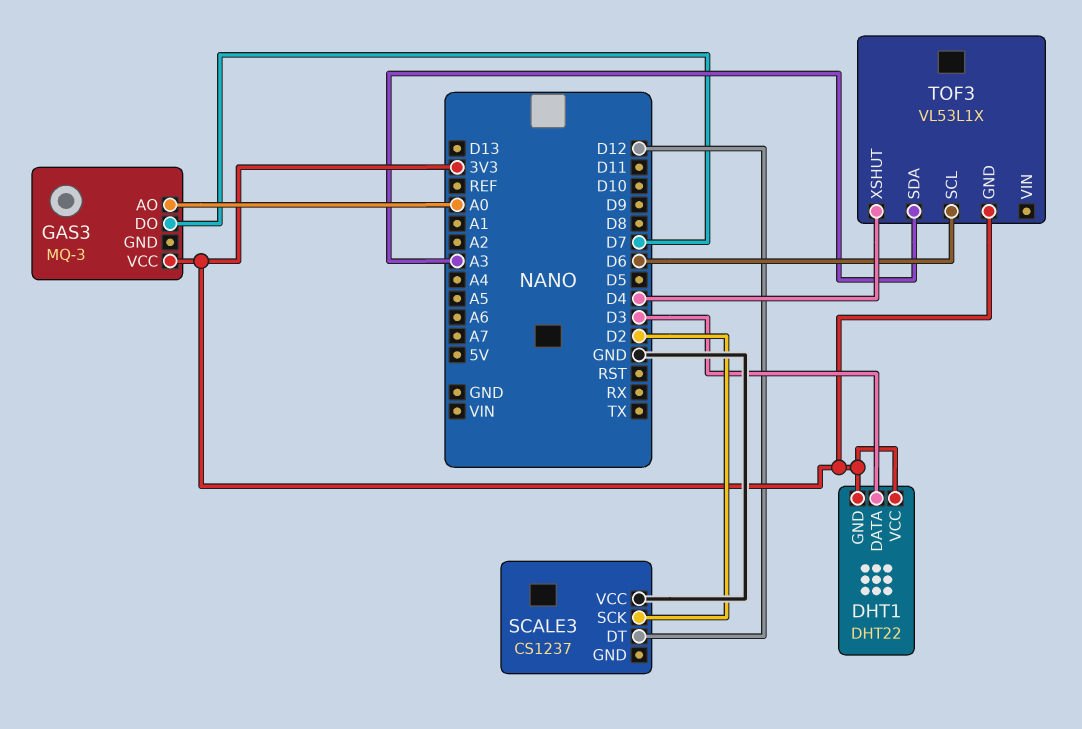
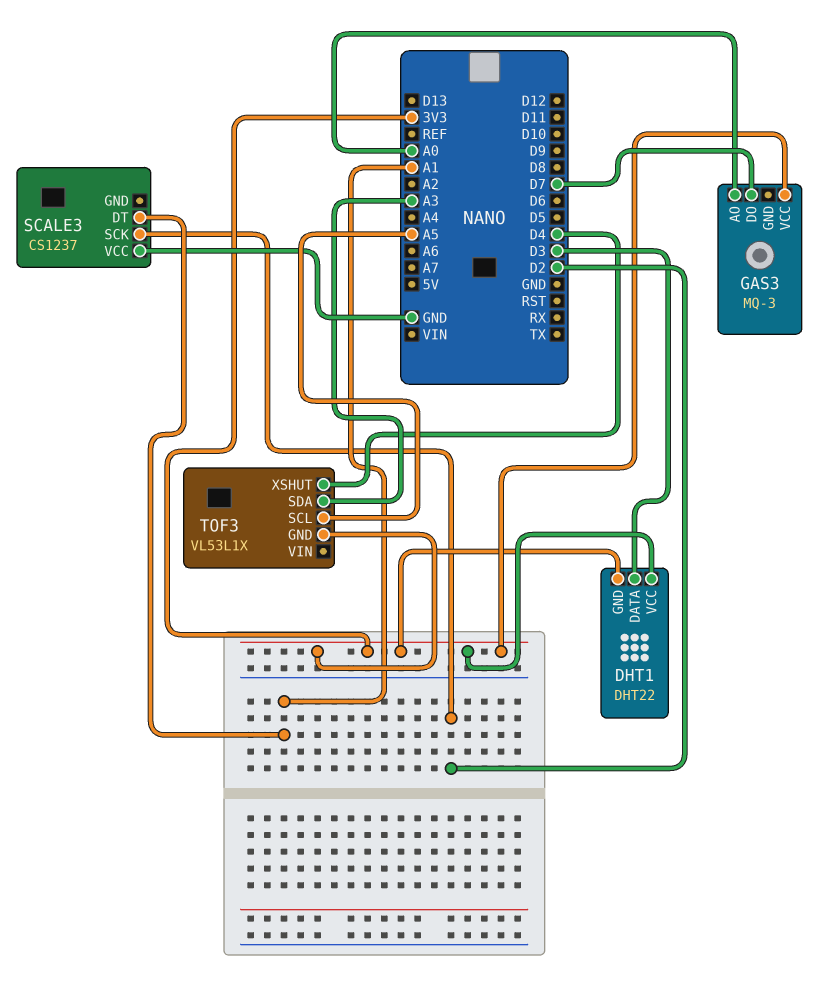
SCALE3 pin DT: D12 -> A1
TOF3 pin SCL: D6 -> A5

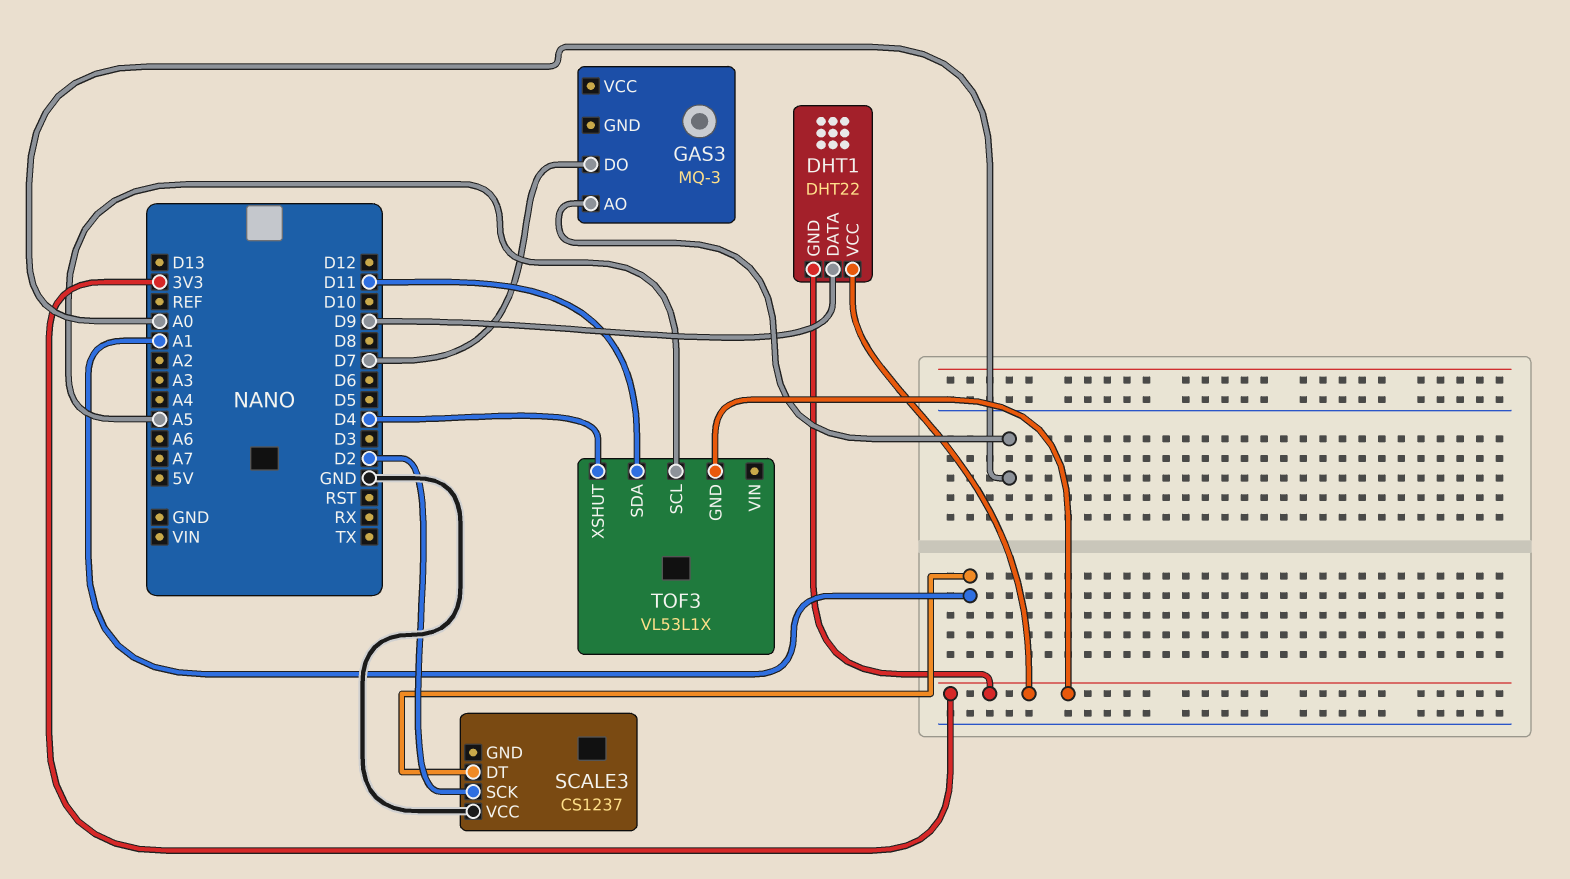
DHT1 pin DATA: D3 -> D9
GAS3 pin VCC: 3V3 -> none
TOF3 pin SDA: A3 -> D11

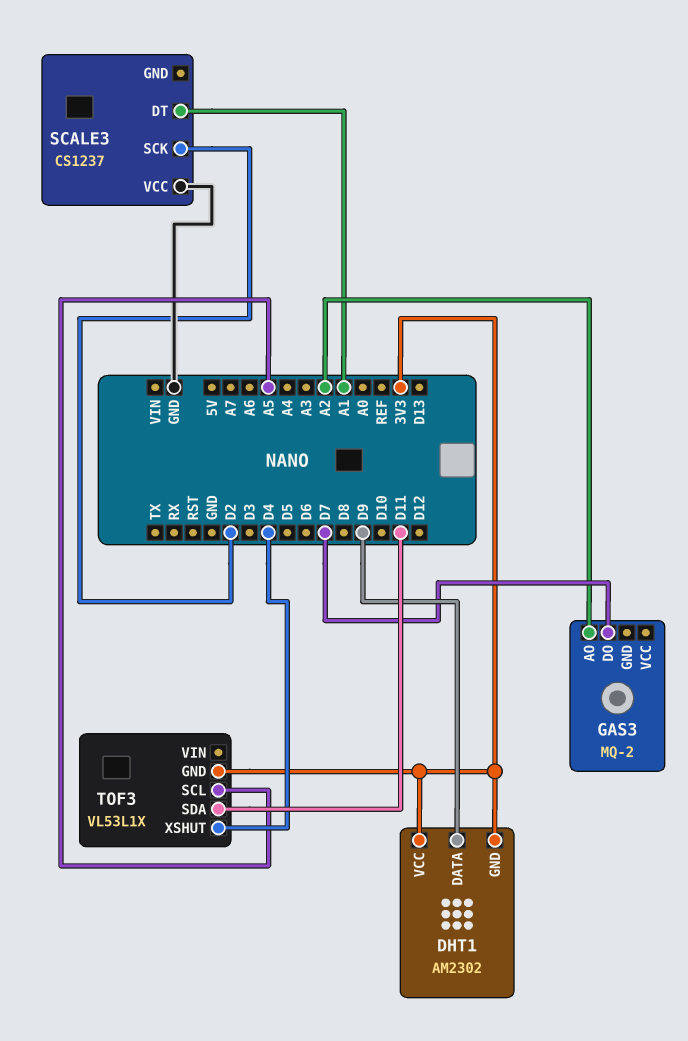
DHT1: DHT22 -> AM2302
GAS3: MQ-3 -> MQ-2
GAS3 pin AO: A0 -> A2

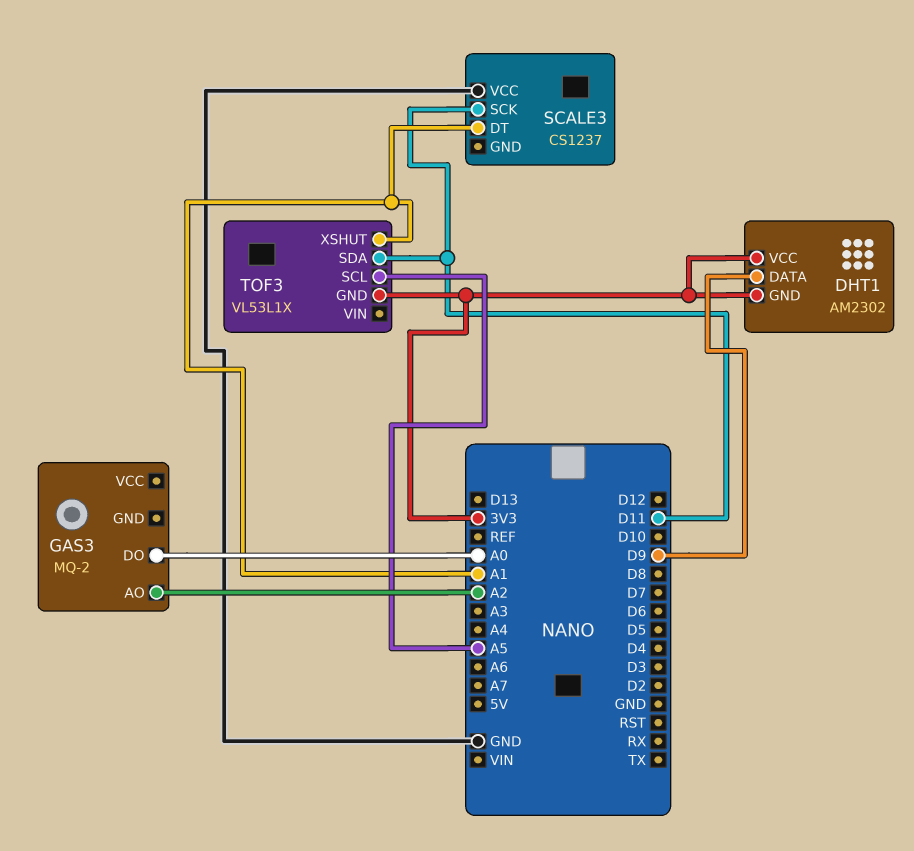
GAS3 pin DO: D7 -> A0
SCALE3 pin SCK: D2 -> D11
TOF3 pin XSHUT: D4 -> A1

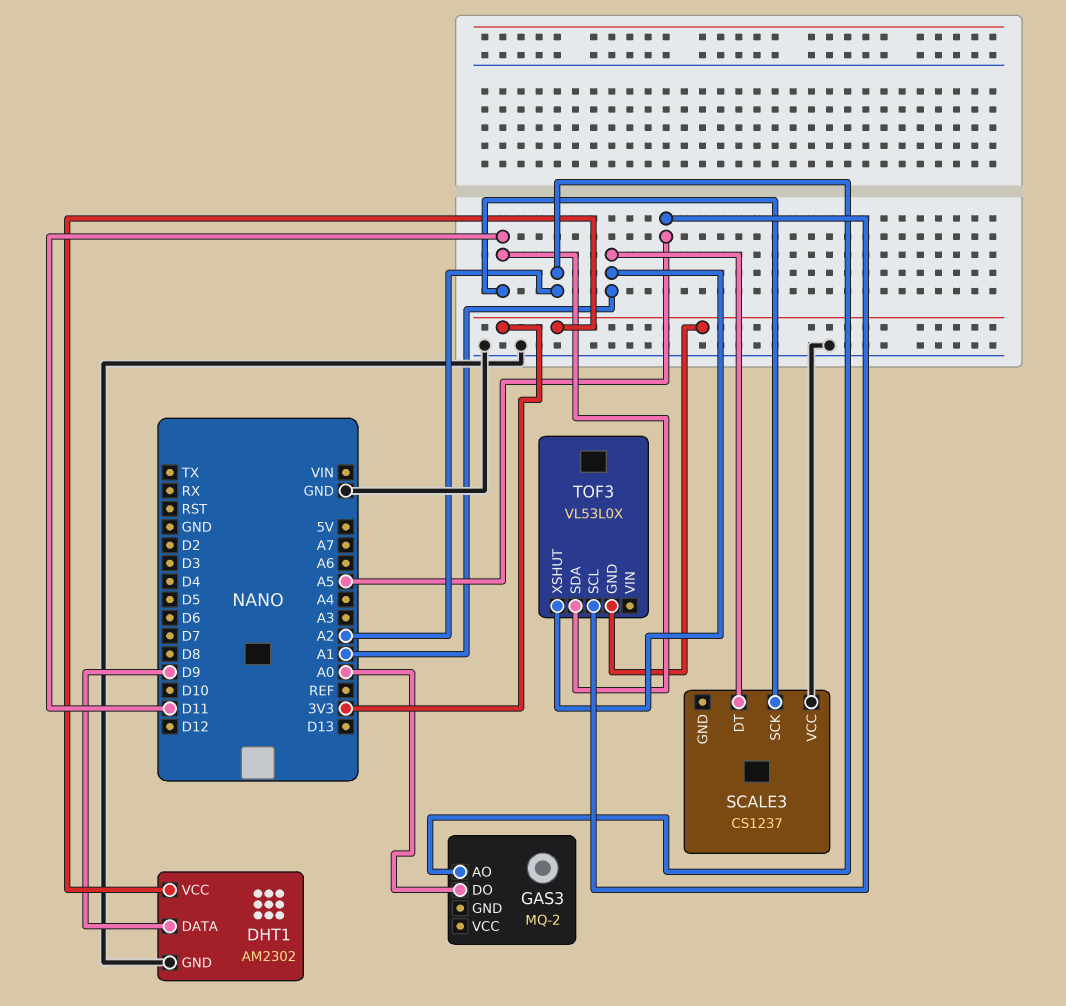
DHT1 pin GND: 3V3 -> GND
TOF3: VL53L1X -> VL53L0X

